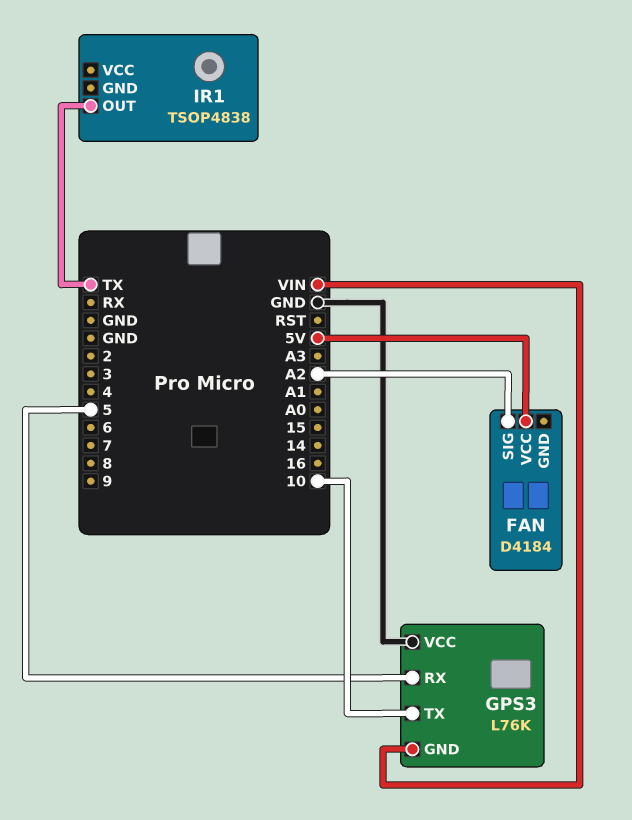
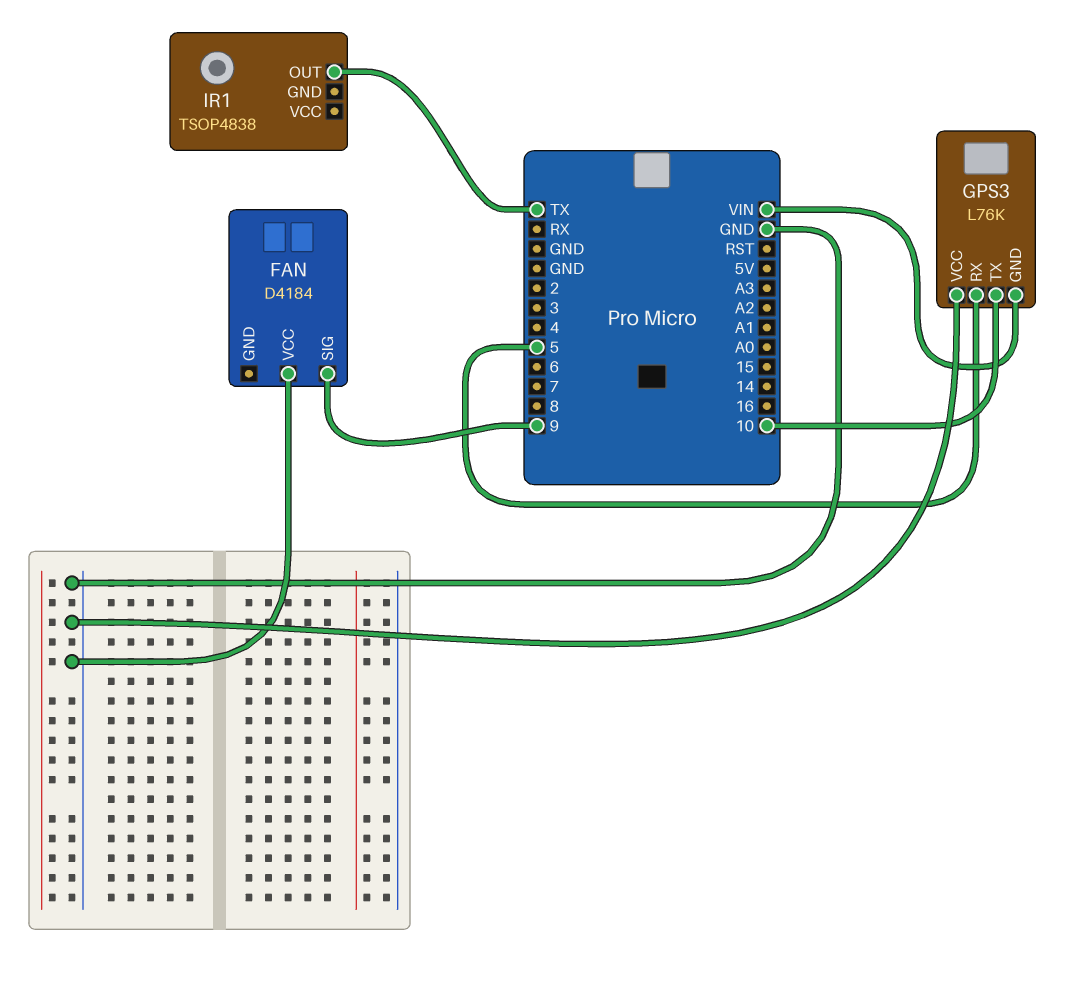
FAN pin SIG: A2 -> 9
FAN pin VCC: 5V -> GND

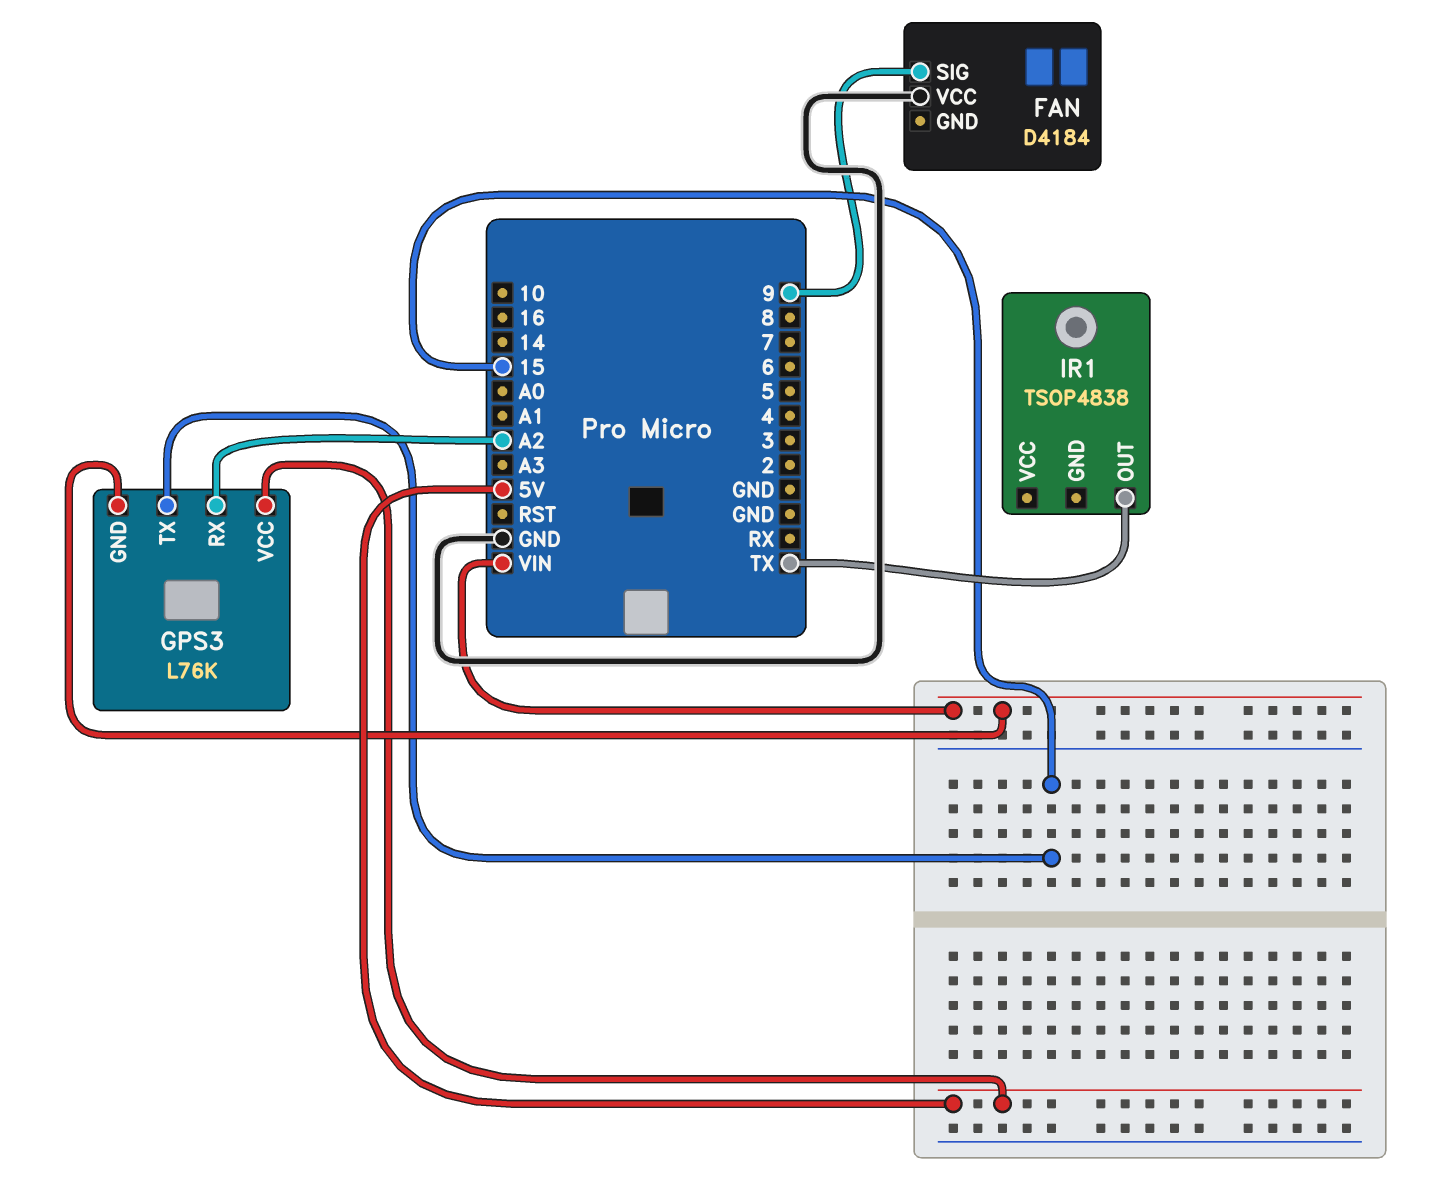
GPS3 pin RX: 5 -> A2
GPS3 pin TX: 10 -> 15
GPS3 pin VCC: GND -> 5V

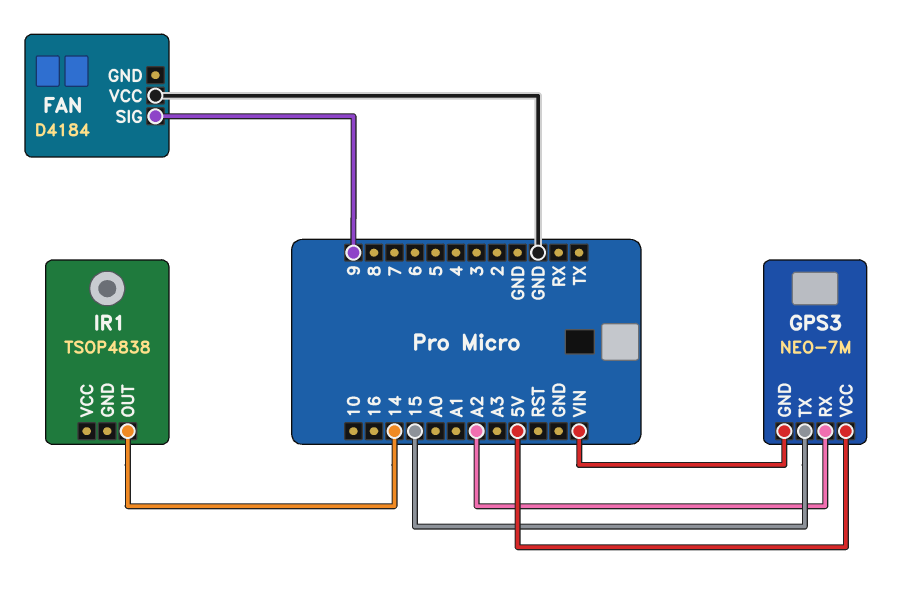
GPS3: L76K -> NEO-7M
IR1 pin OUT: TX -> 14

